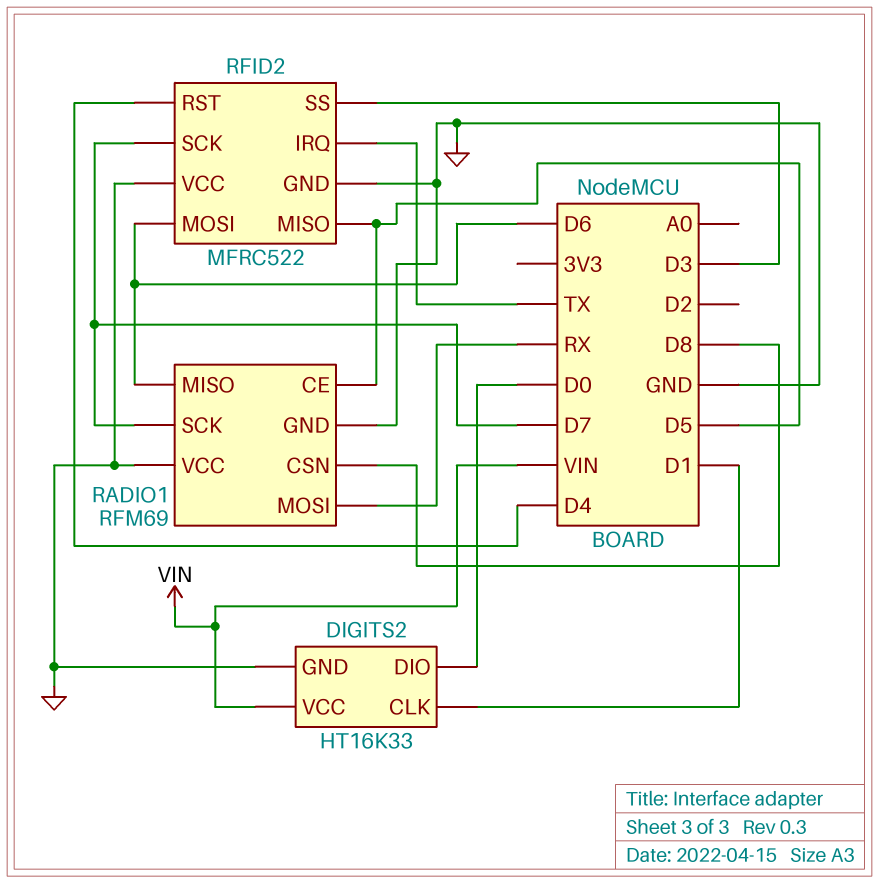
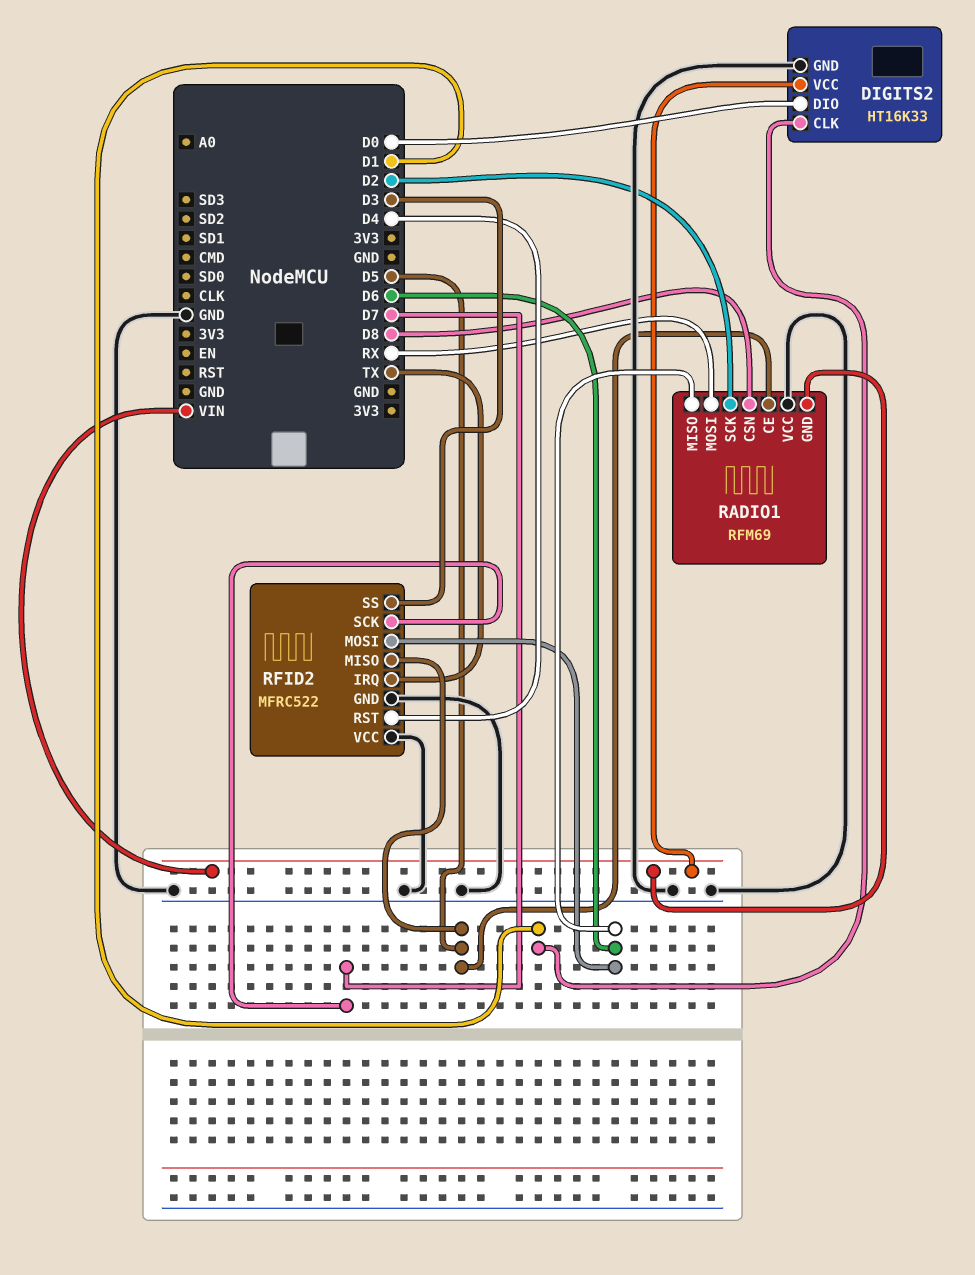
RADIO1 pin GND: GND -> VIN
RADIO1 pin SCK: D7 -> D2

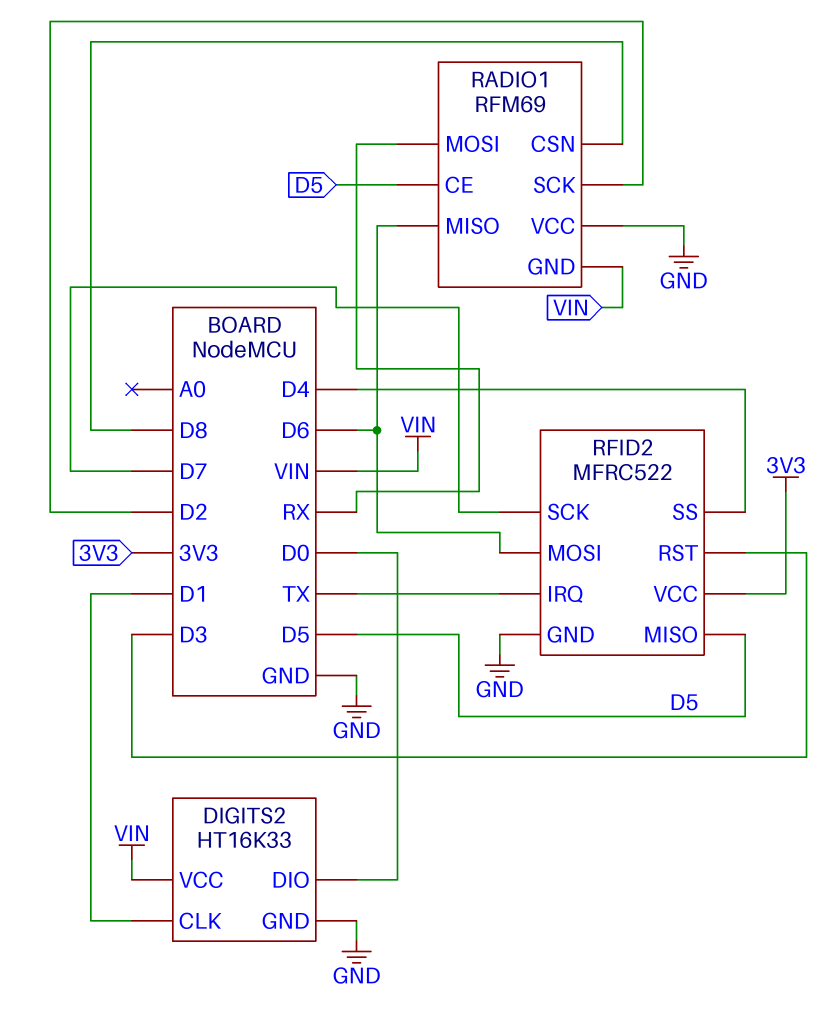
RFID2 pin RST: D4 -> D3
RFID2 pin SS: D3 -> D4
RFID2 pin VCC: GND -> 3V3

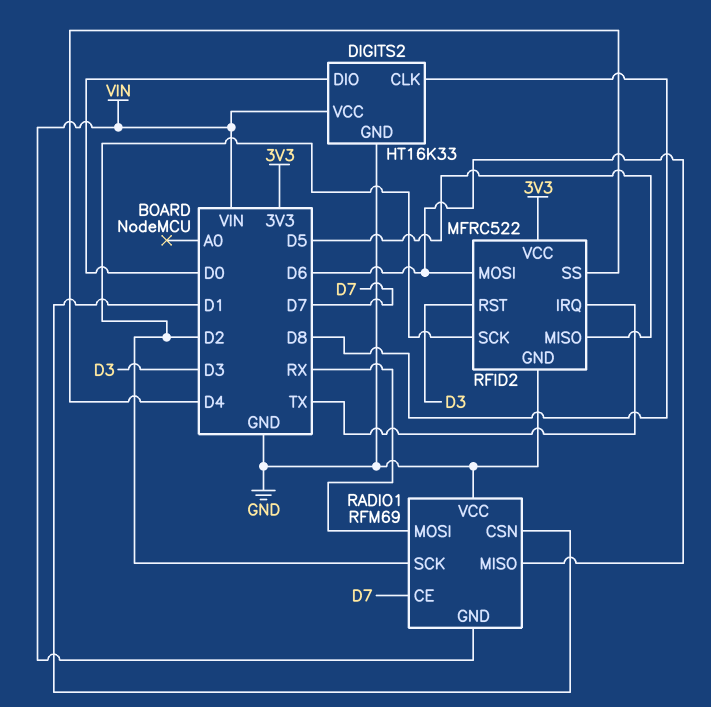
DIGITS2 pin CLK: D1 -> D8
RADIO1 pin CE: D5 -> D7
RADIO1 pin CSN: D8 -> D1
RFID2 pin SCK: D7 -> D2

